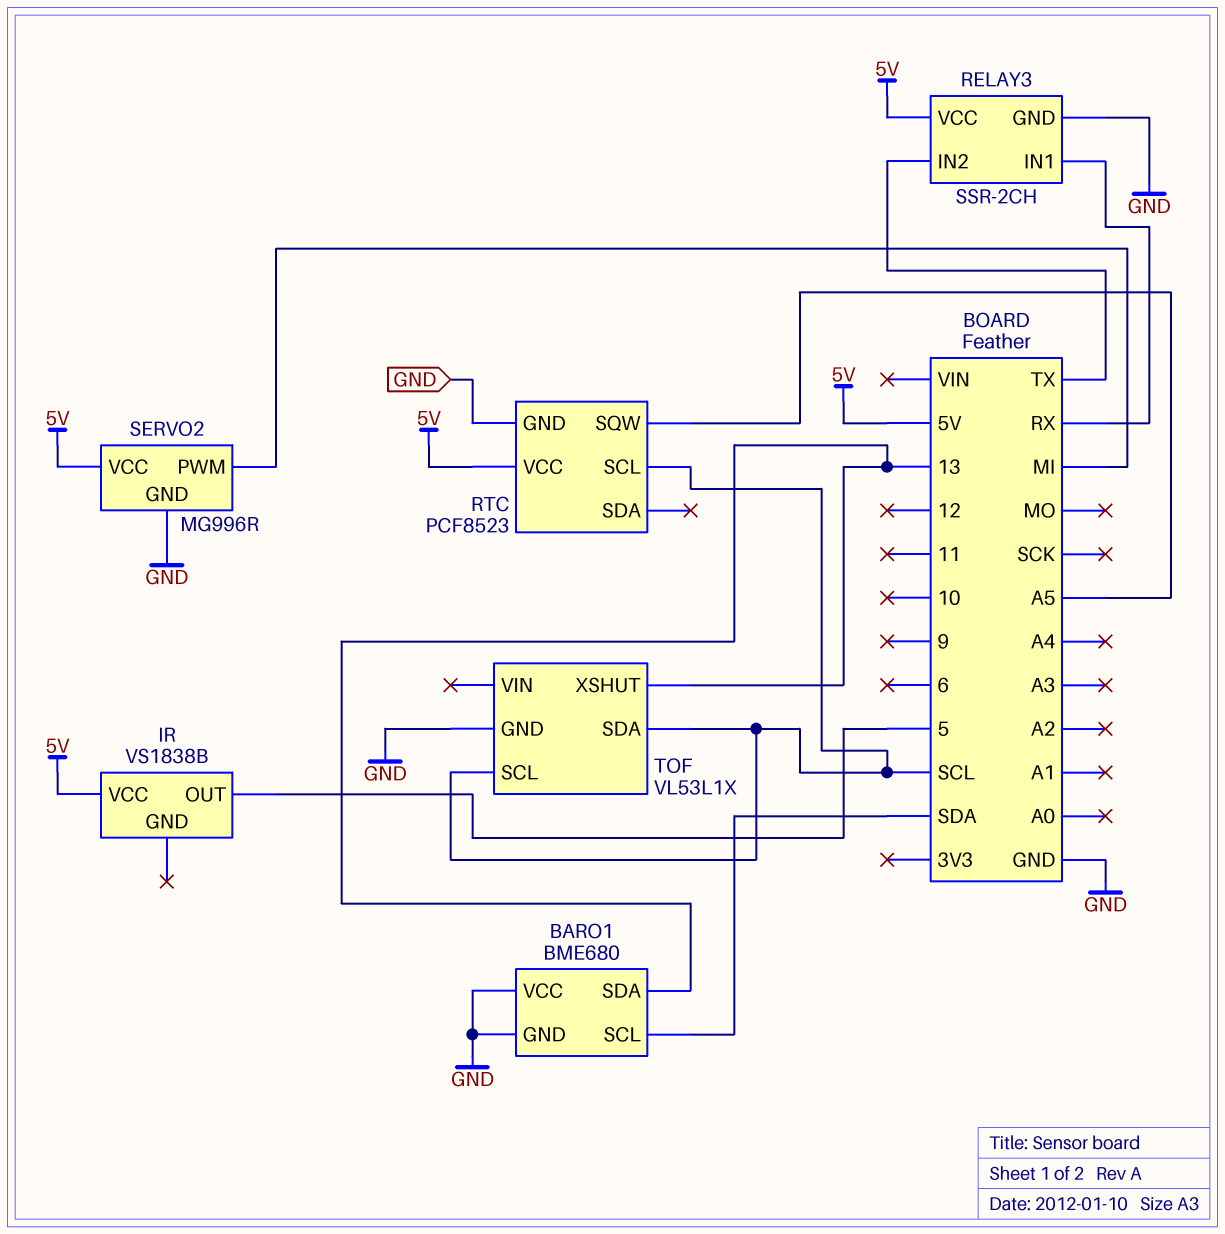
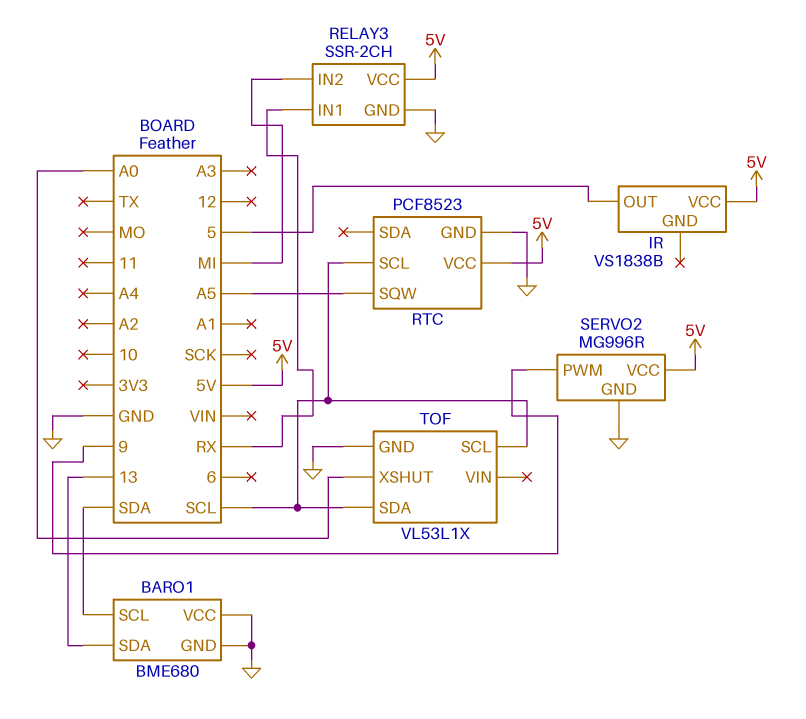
RELAY3 pin IN2: TX -> MI
SERVO2 pin PWM: MI -> 9
TOF pin XSHUT: 13 -> A0

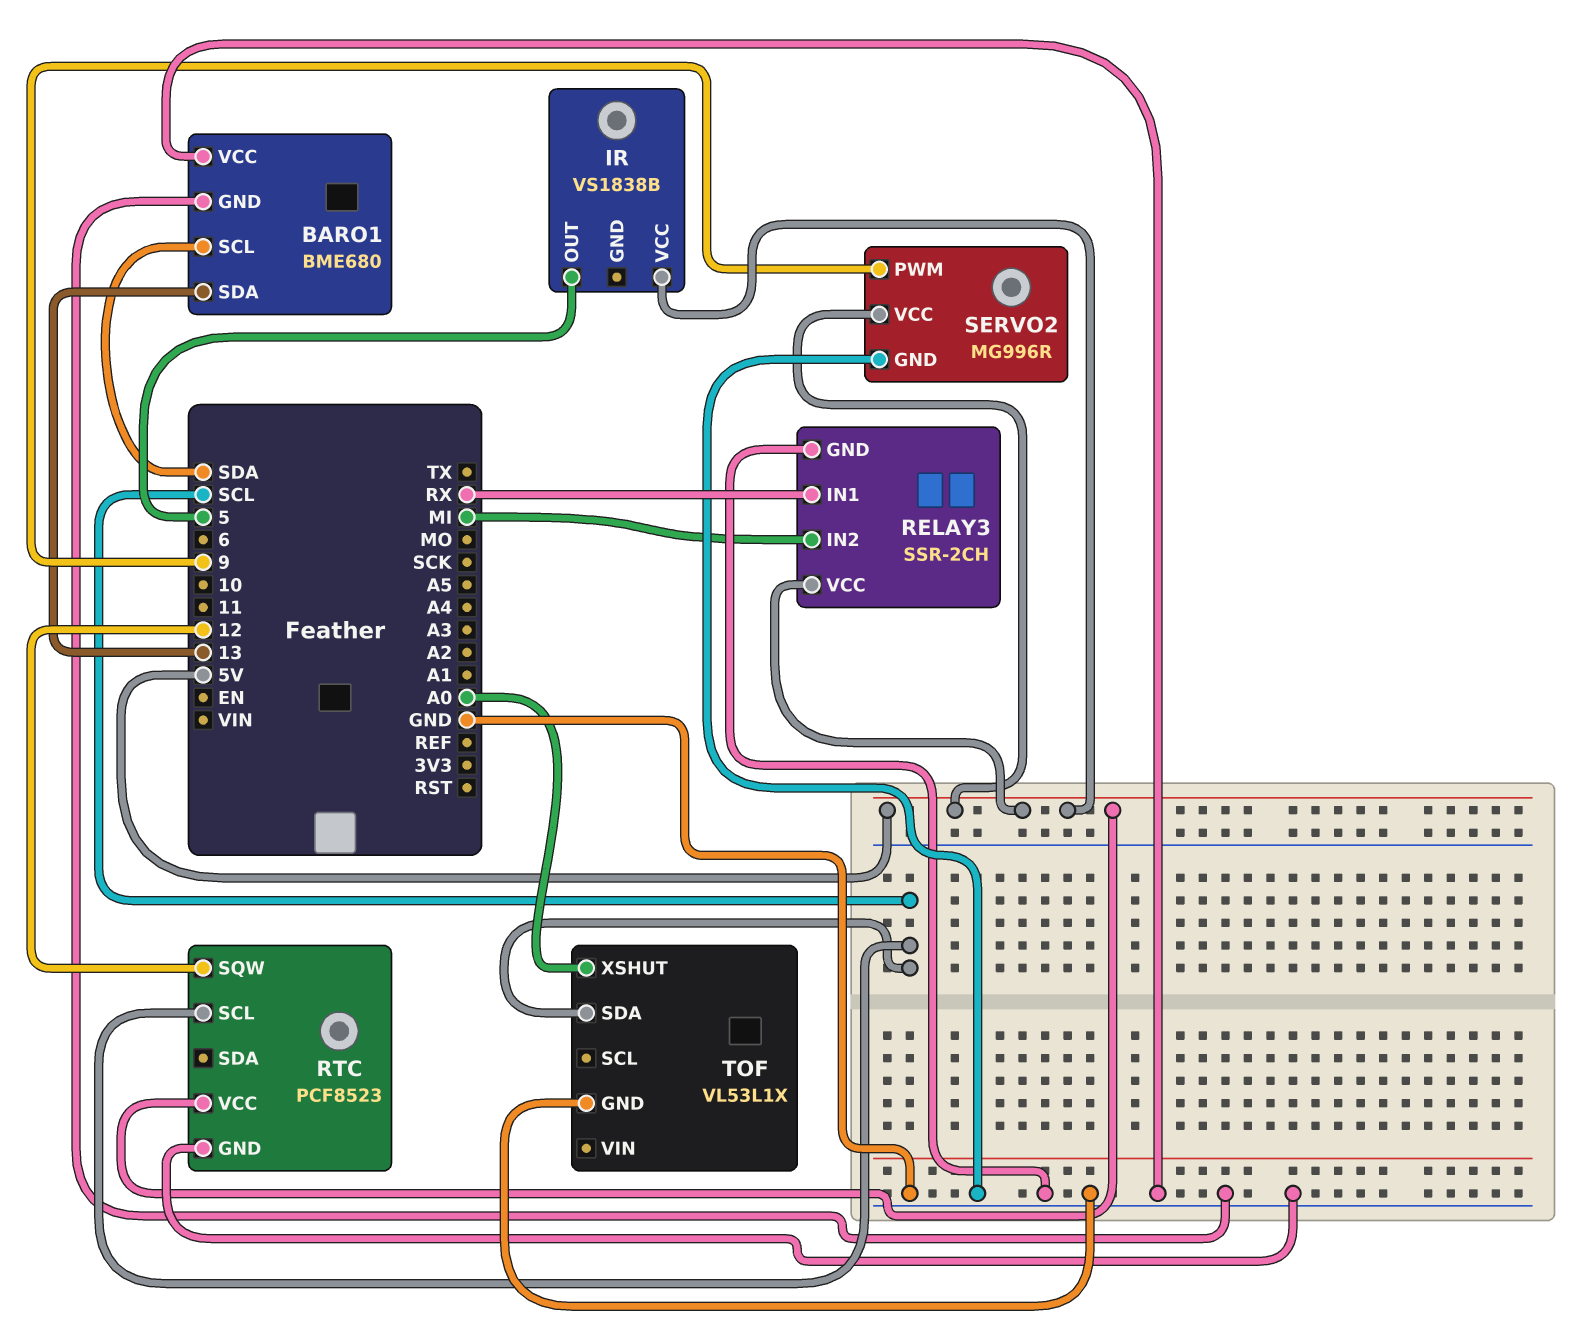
RTC pin SQW: A5 -> 12
TOF pin SCL: SCL -> none

